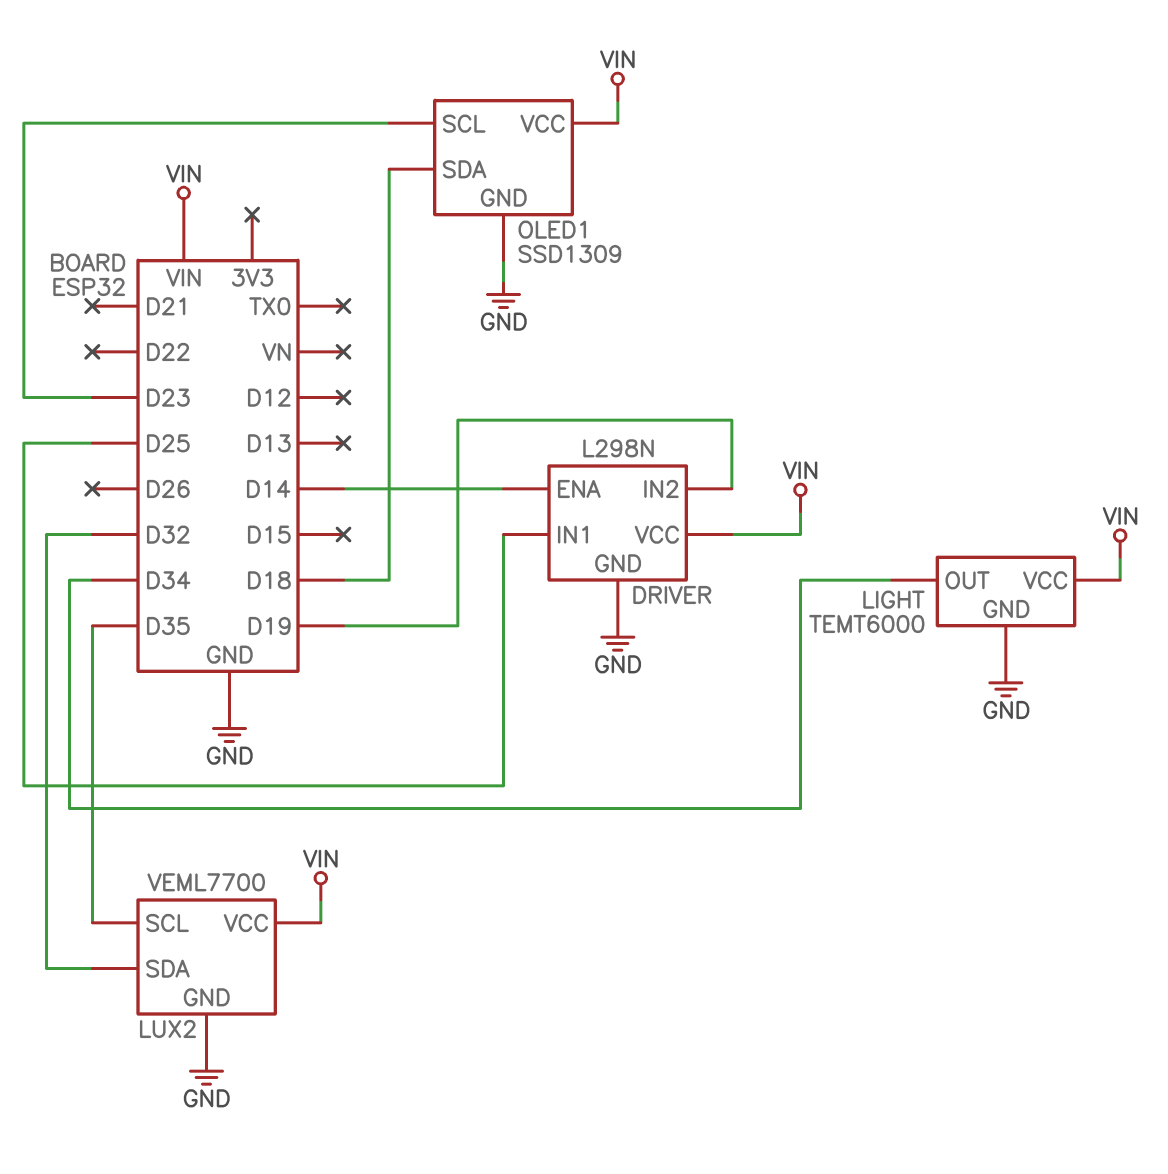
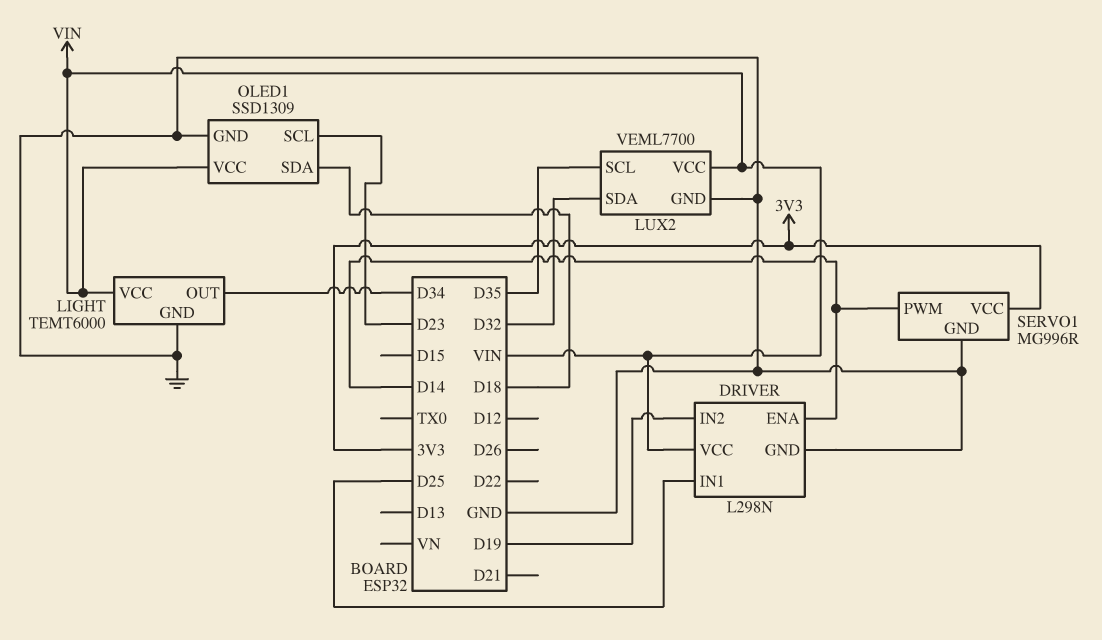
SERVO1: none -> MG996R
SERVO1 pin GND: none -> GND
SERVO1 pin PWM: none -> D14
SERVO1 pin VCC: none -> 3V3

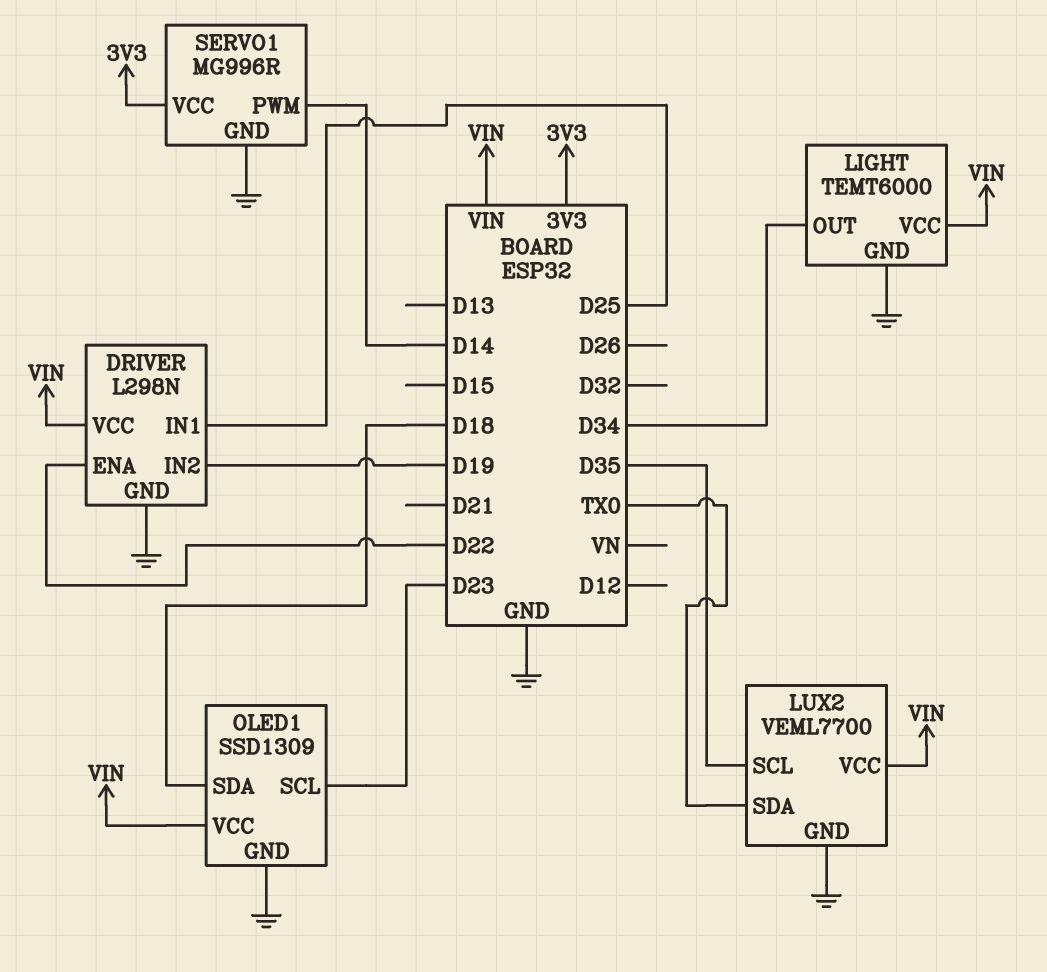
DRIVER pin ENA: D14 -> D22
LUX2 pin SDA: D32 -> TX0

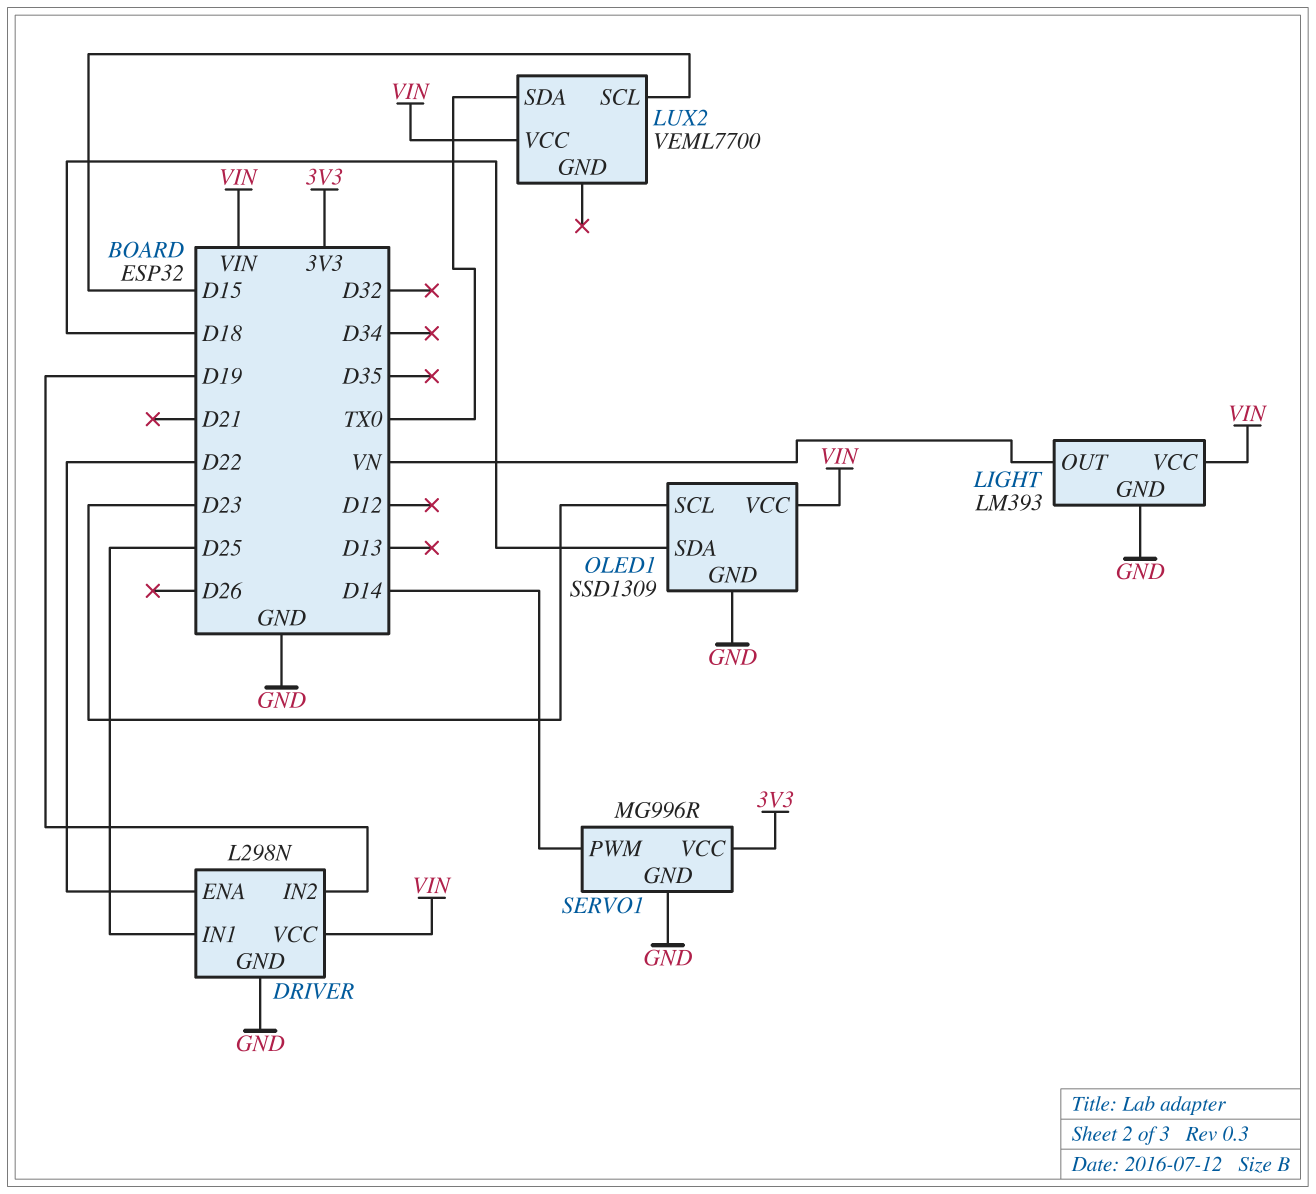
LIGHT: TEMT6000 -> LM393
LIGHT pin OUT: D34 -> VN
LUX2 pin GND: GND -> none
LUX2 pin SCL: D35 -> D15

